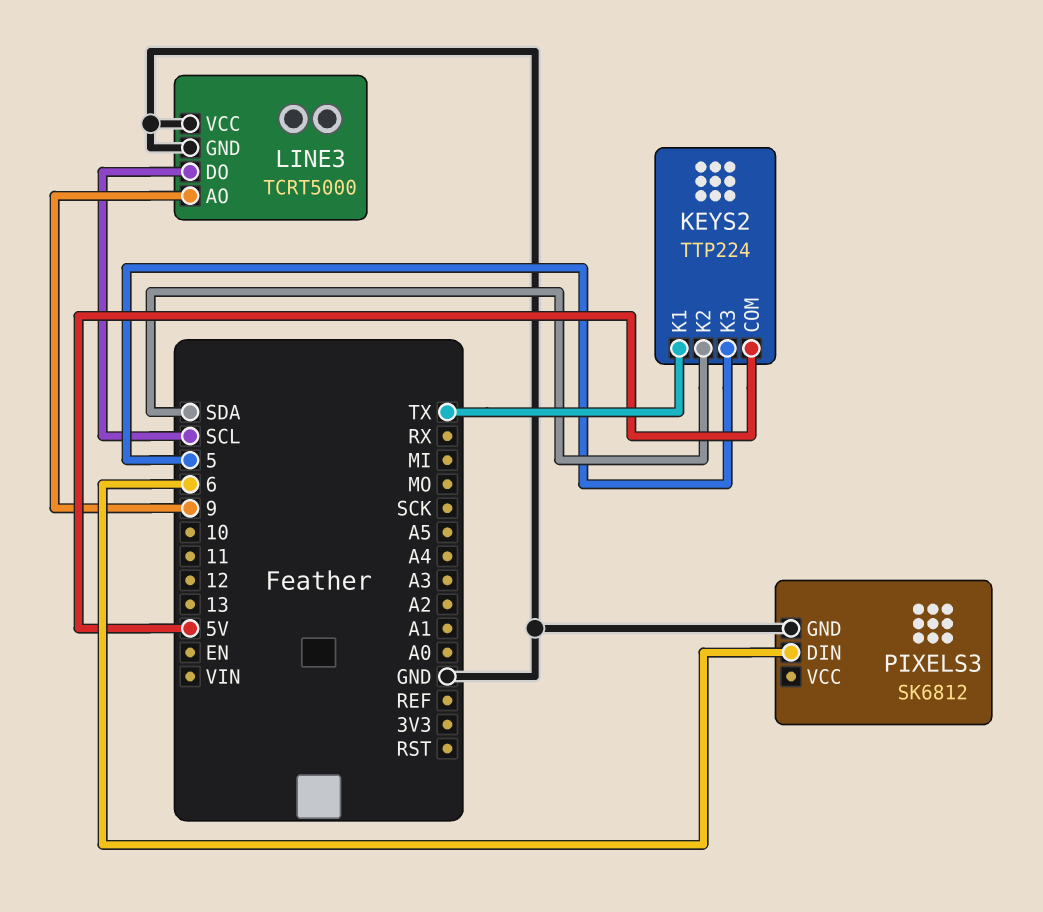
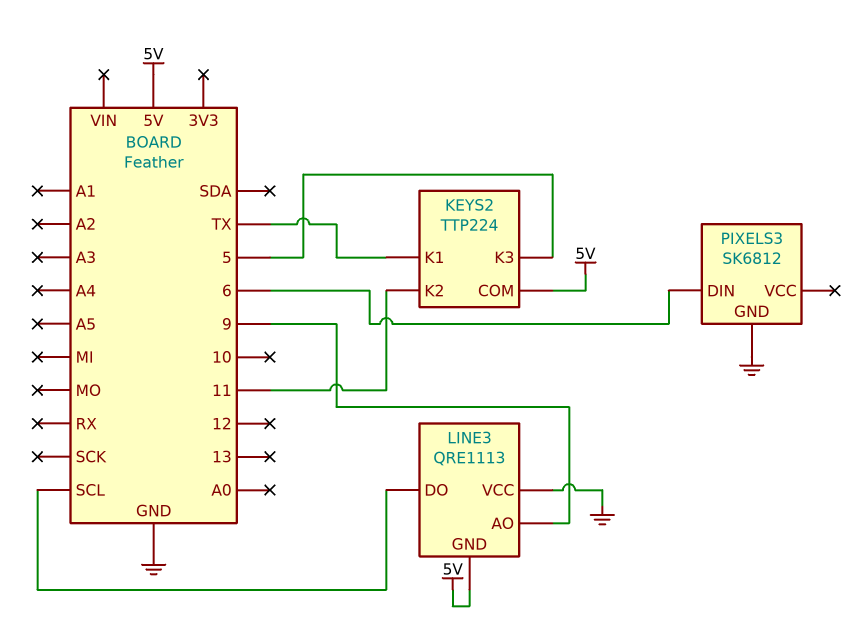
KEYS2 pin K2: SDA -> 11
LINE3: TCRT5000 -> QRE1113
LINE3 pin GND: GND -> 5V

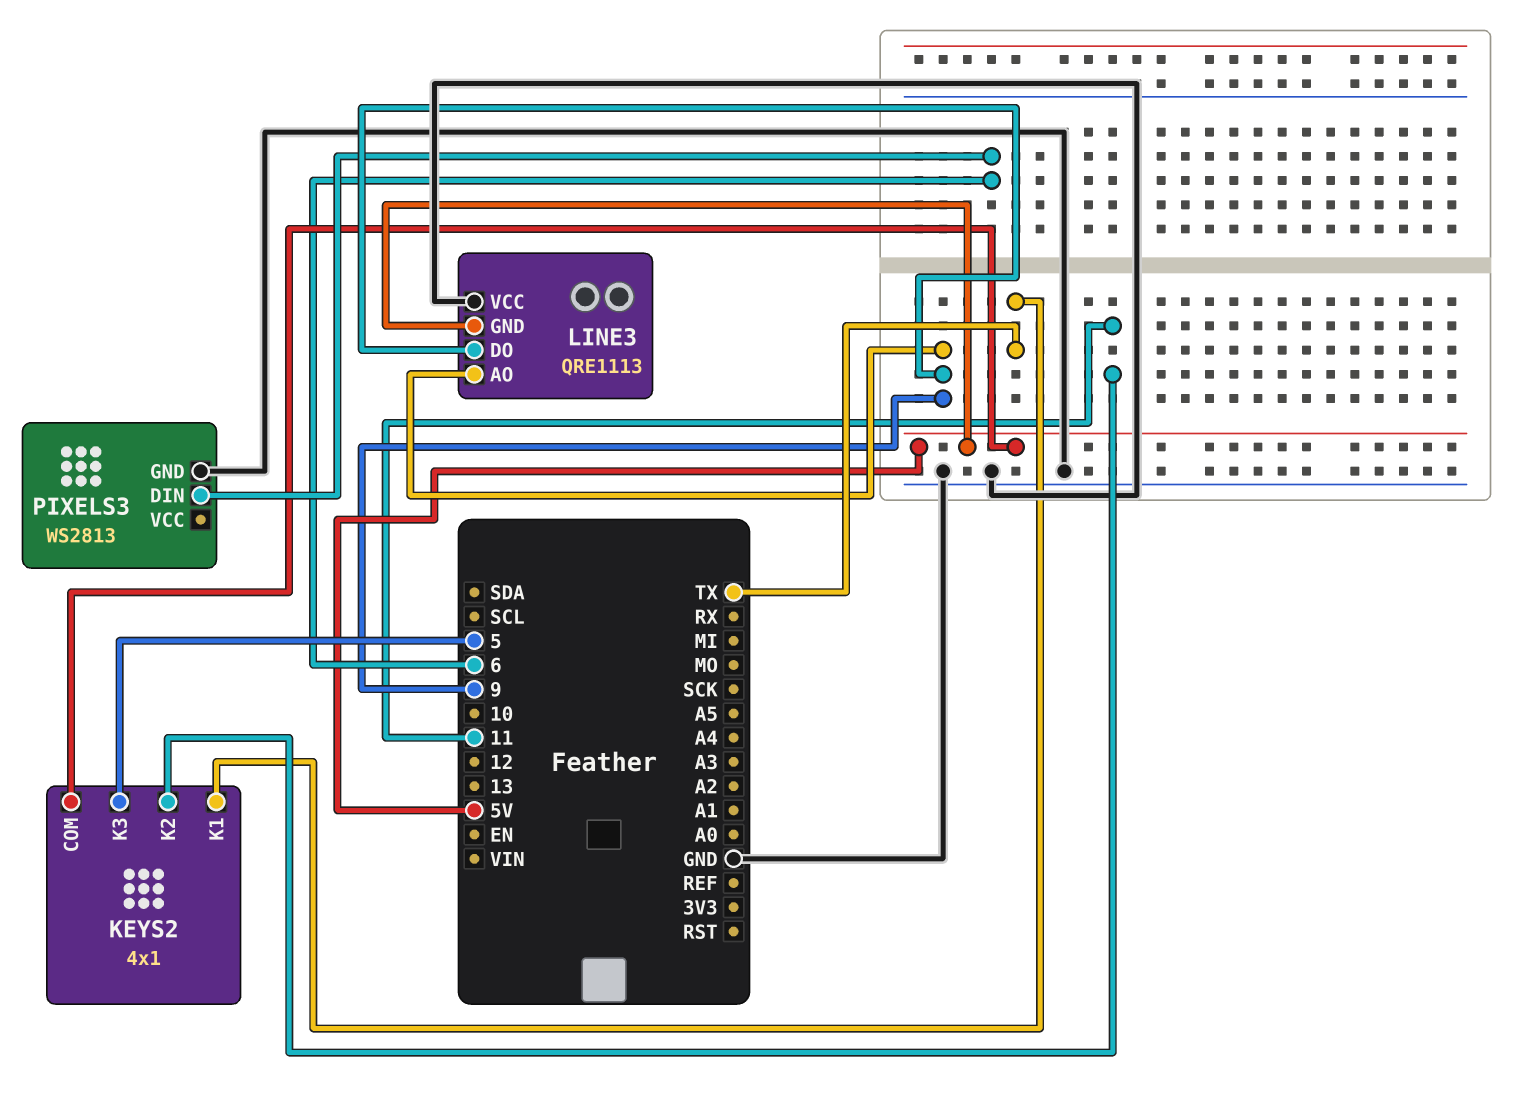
KEYS2: TTP224 -> 4x1
LINE3 pin DO: SCL -> 9
PIXELS3: SK6812 -> WS2813

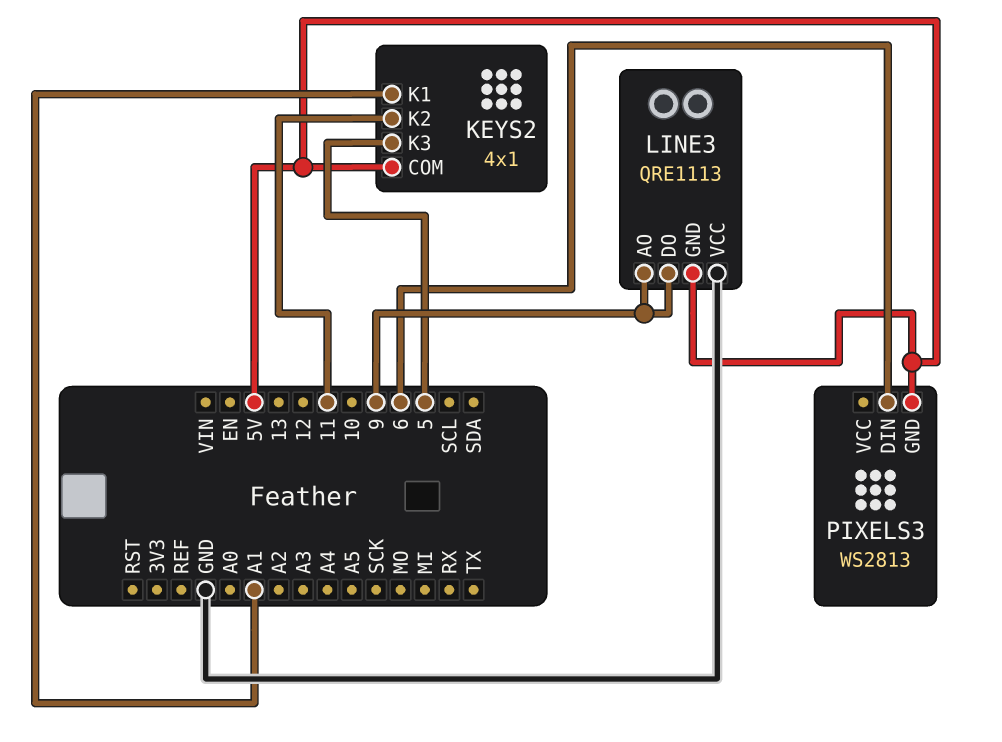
KEYS2 pin K1: TX -> A1
PIXELS3 pin GND: GND -> 5V

